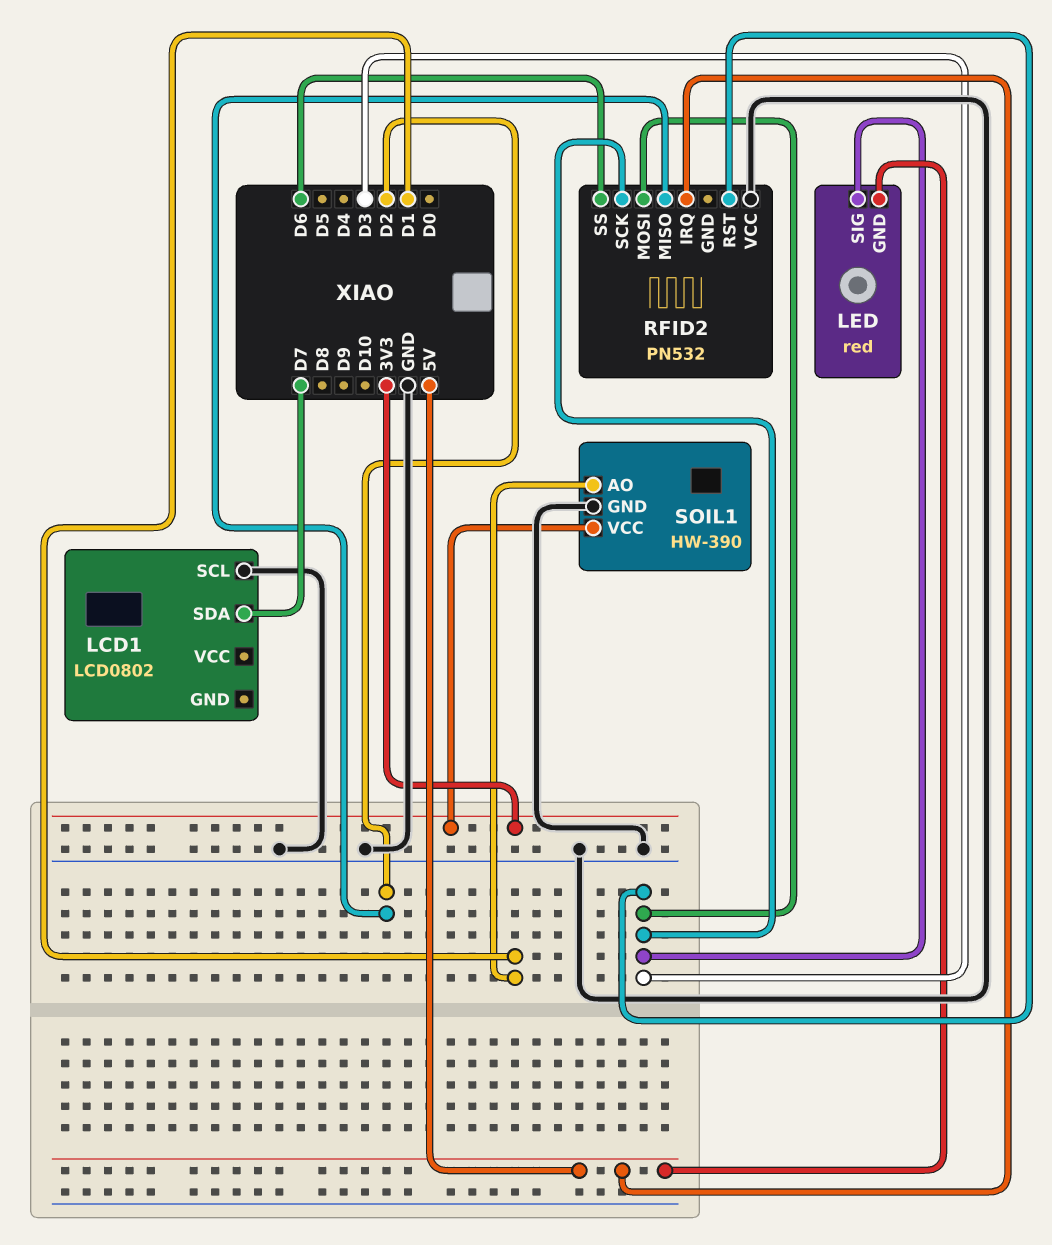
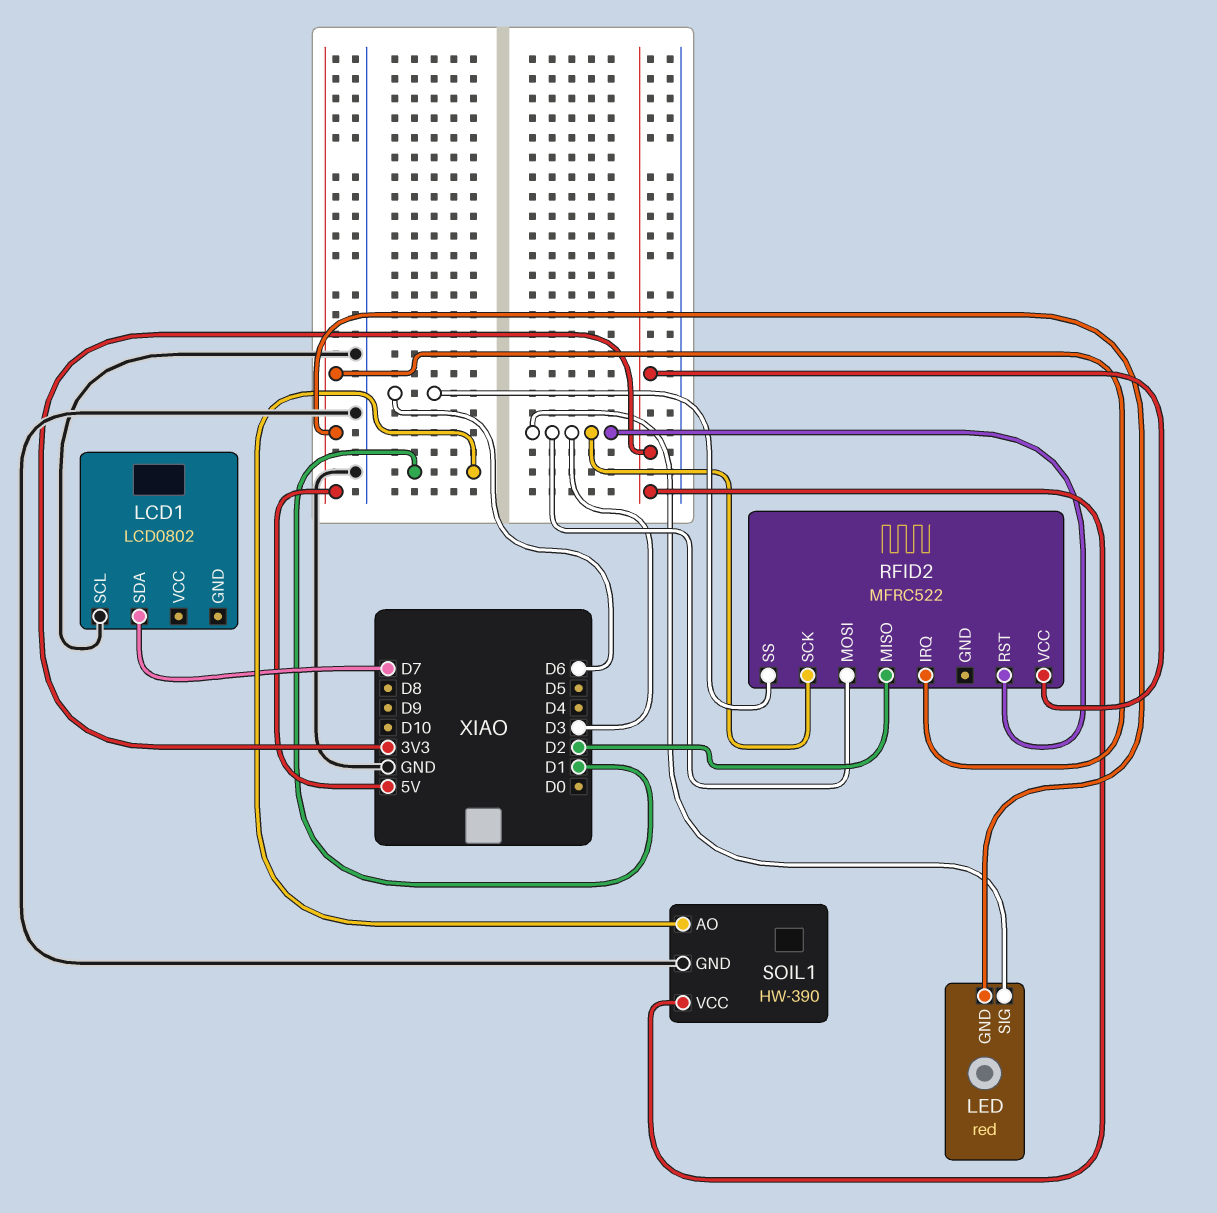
RFID2: PN532 -> MFRC522
RFID2 pin VCC: GND -> 3V3

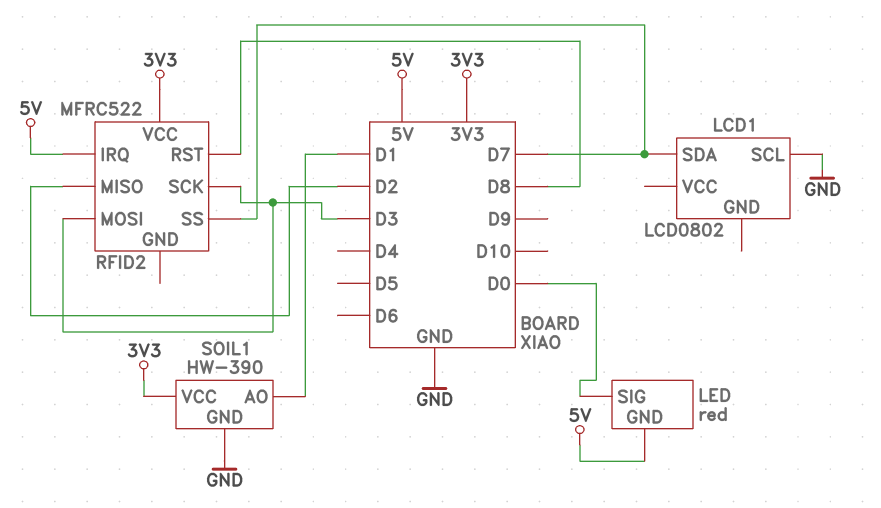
LED pin SIG: D3 -> D0
RFID2 pin RST: D3 -> D8
RFID2 pin SS: D6 -> D7

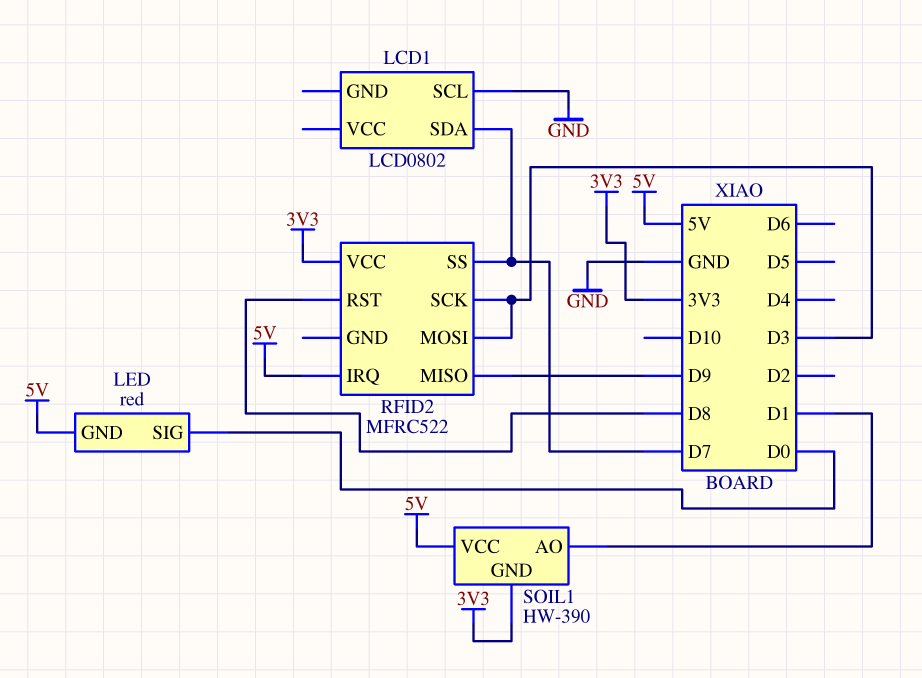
RFID2 pin MISO: D2 -> D9
SOIL1 pin GND: GND -> 3V3
SOIL1 pin VCC: 3V3 -> 5V

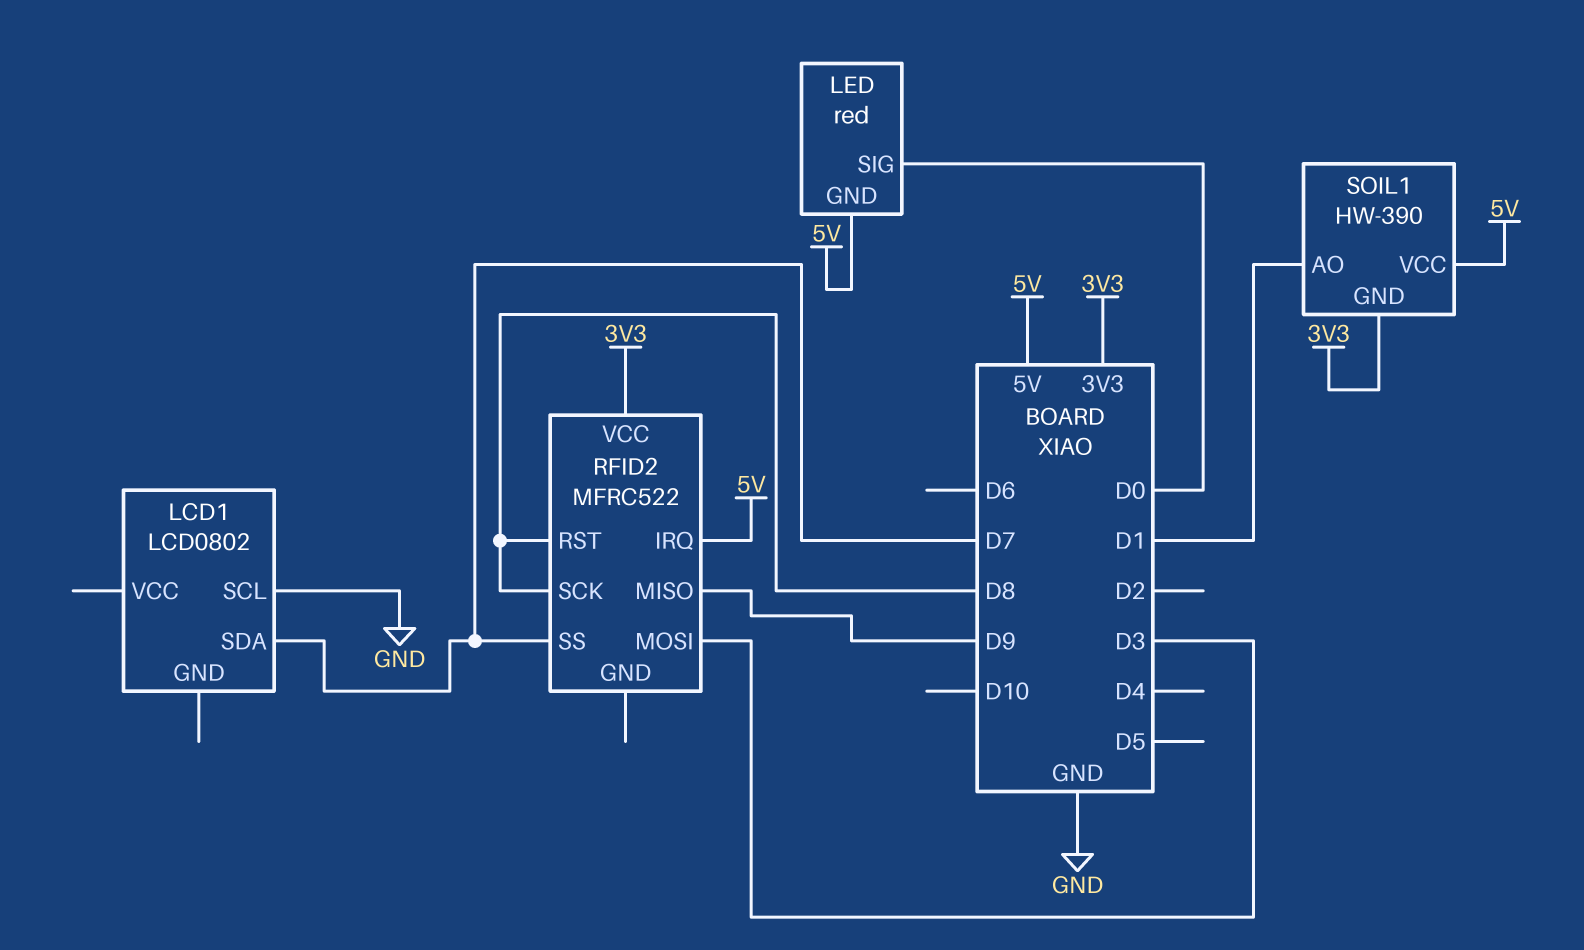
RFID2 pin SCK: D3 -> D8

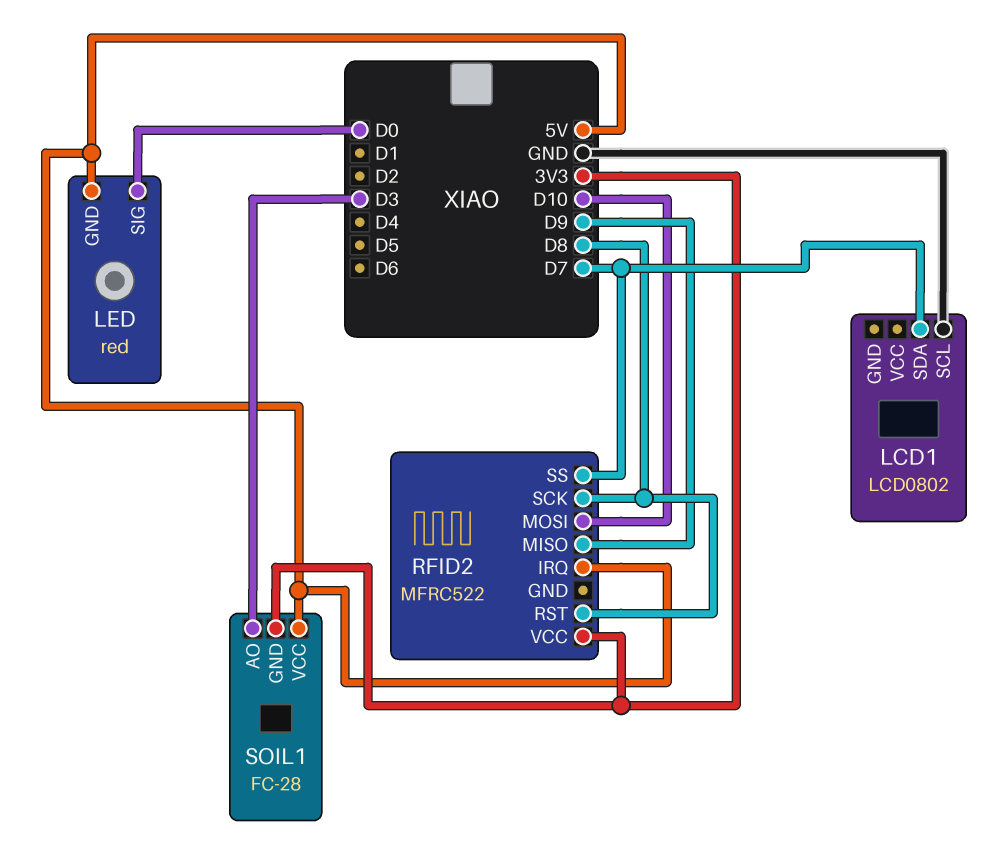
RFID2 pin MOSI: D3 -> D10
SOIL1: HW-390 -> FC-28
SOIL1 pin AO: D1 -> D3

